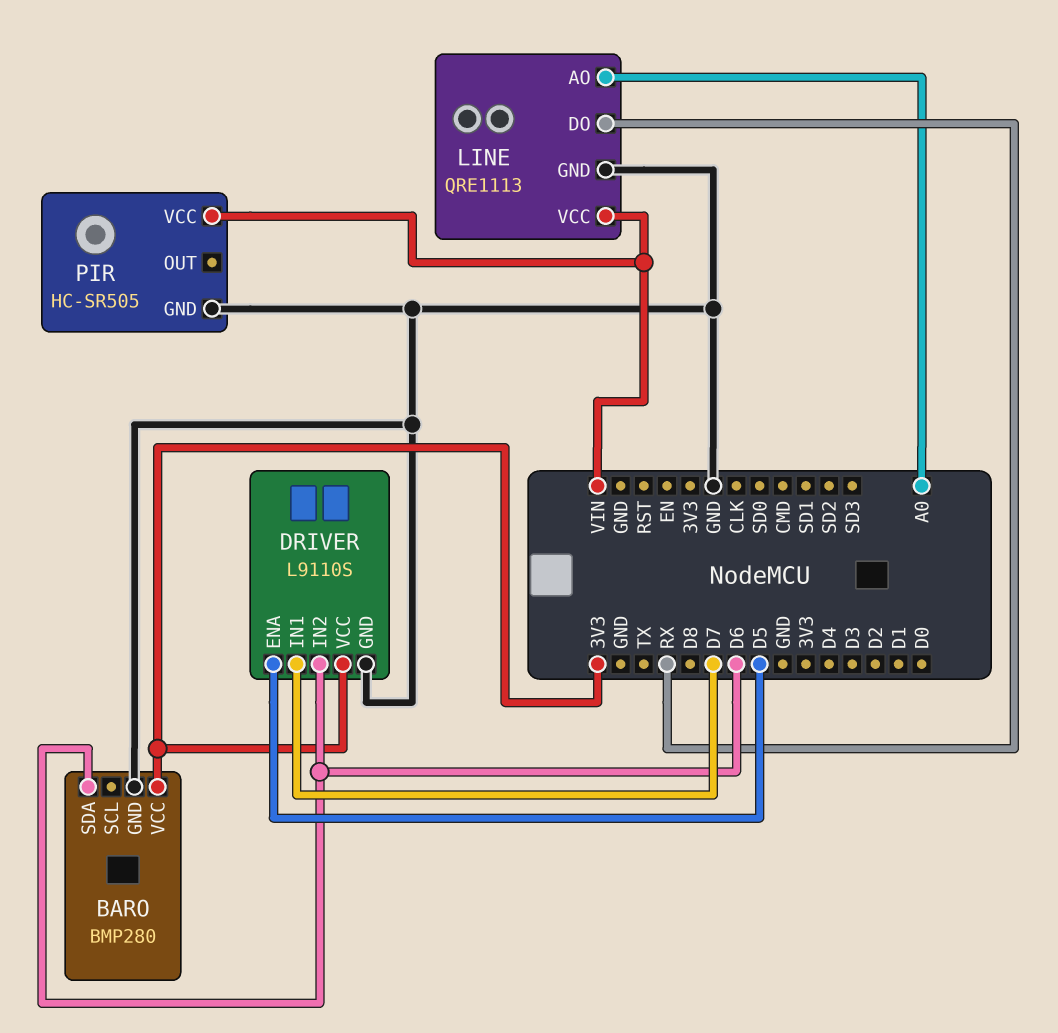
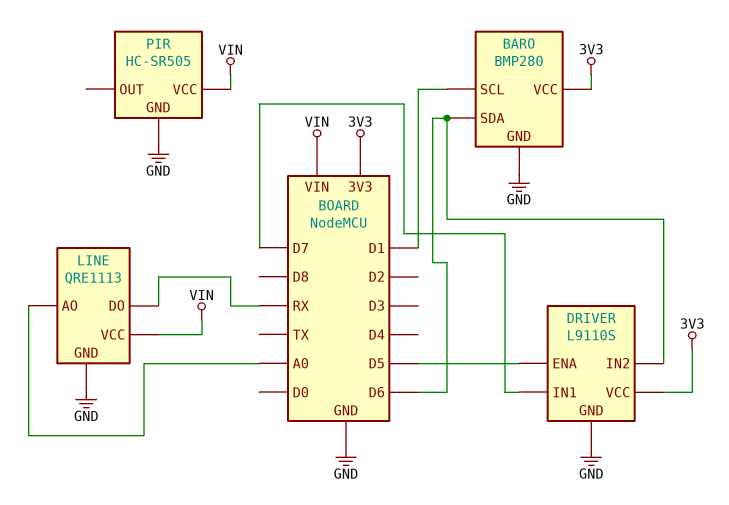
BARO pin SCL: none -> D1

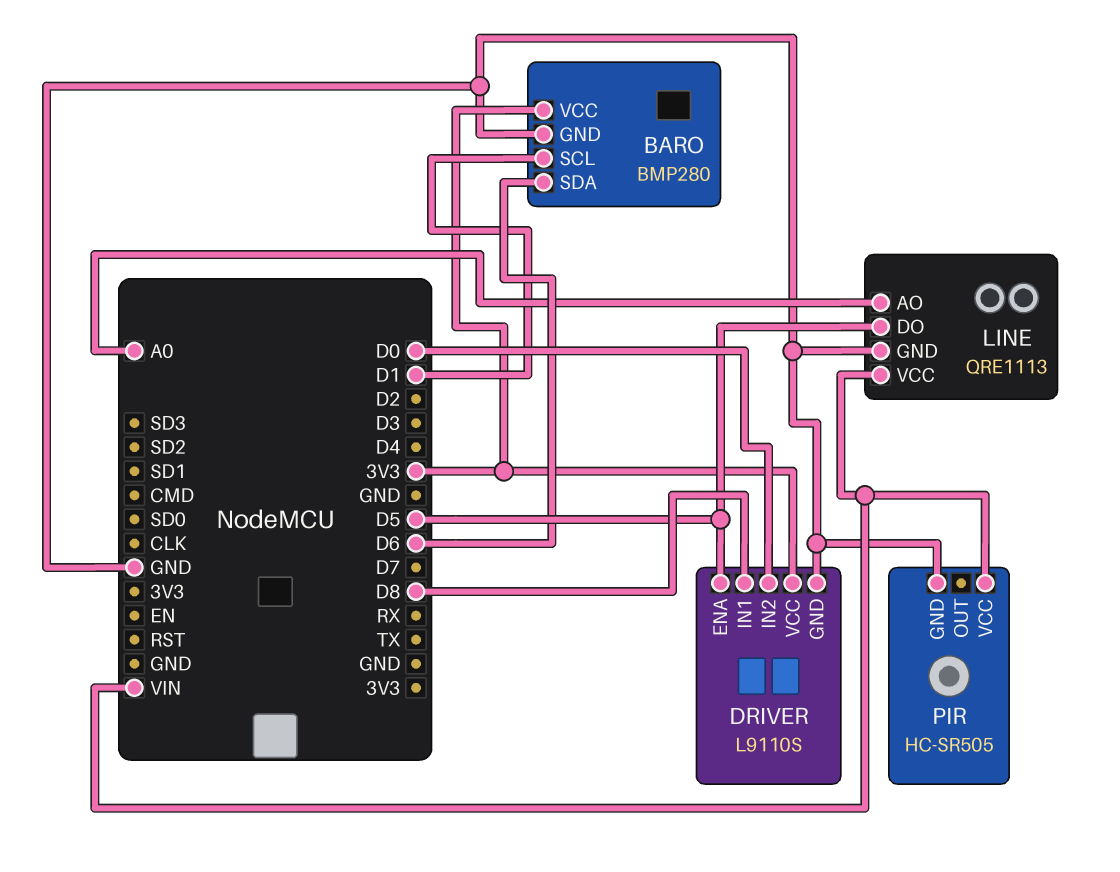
DRIVER pin IN1: D7 -> D8
DRIVER pin IN2: D6 -> D0
LINE pin DO: RX -> D5

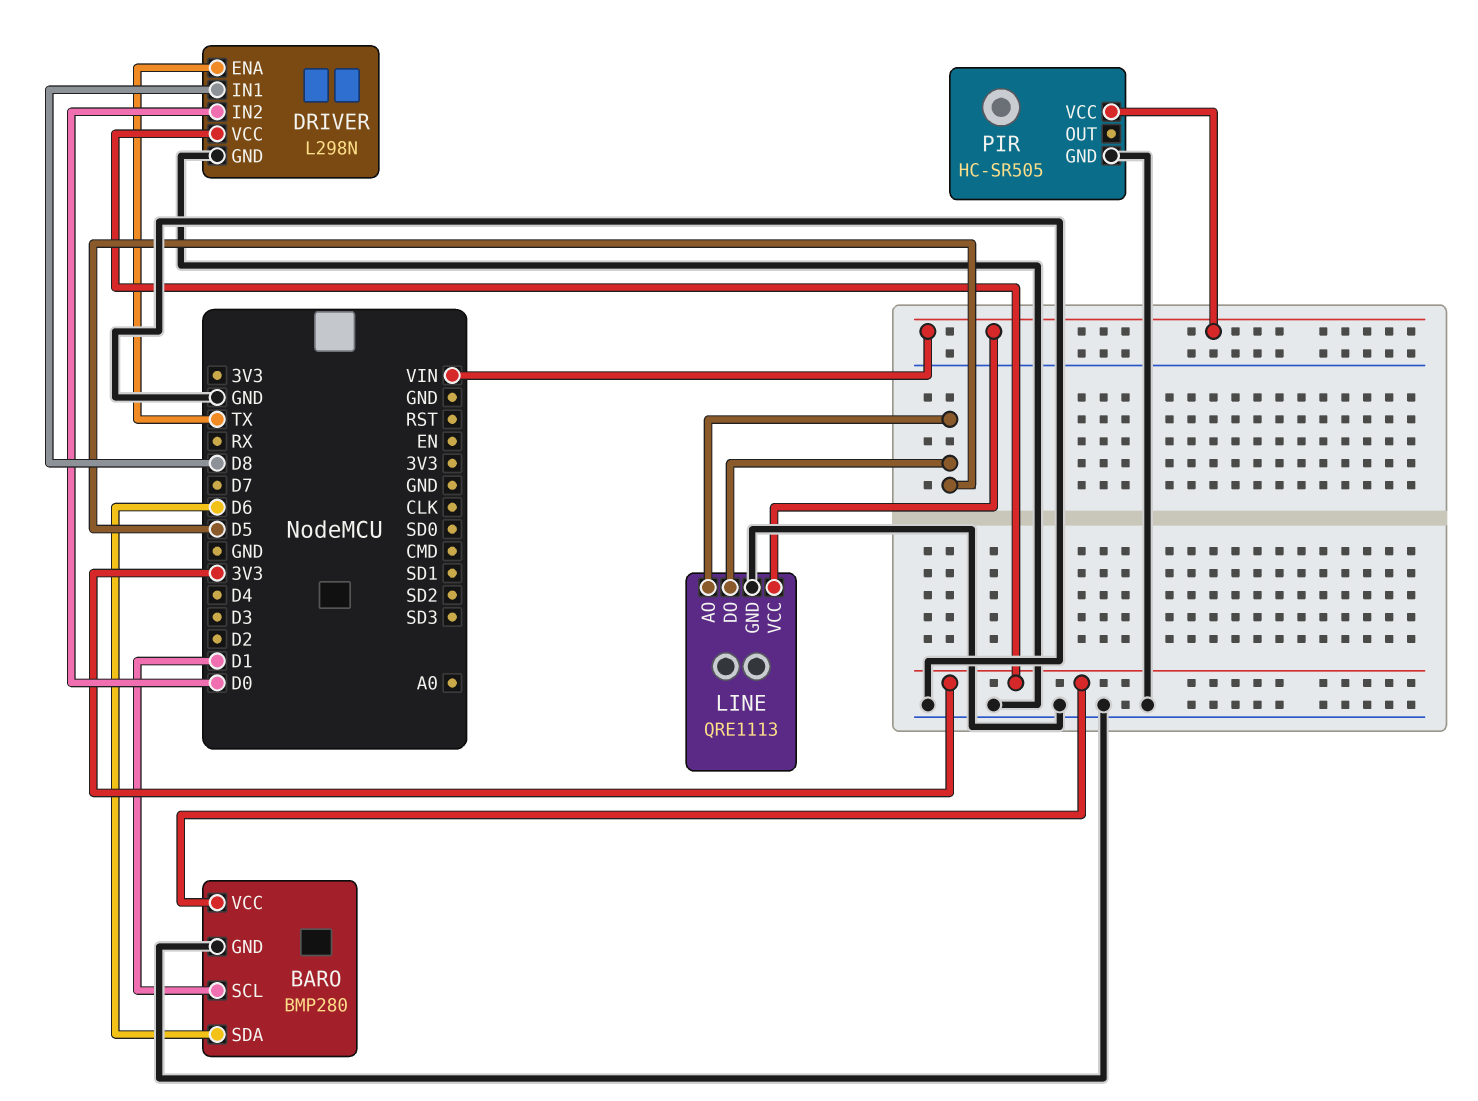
DRIVER: L9110S -> L298N
DRIVER pin ENA: D5 -> TX
LINE pin AO: A0 -> D5

